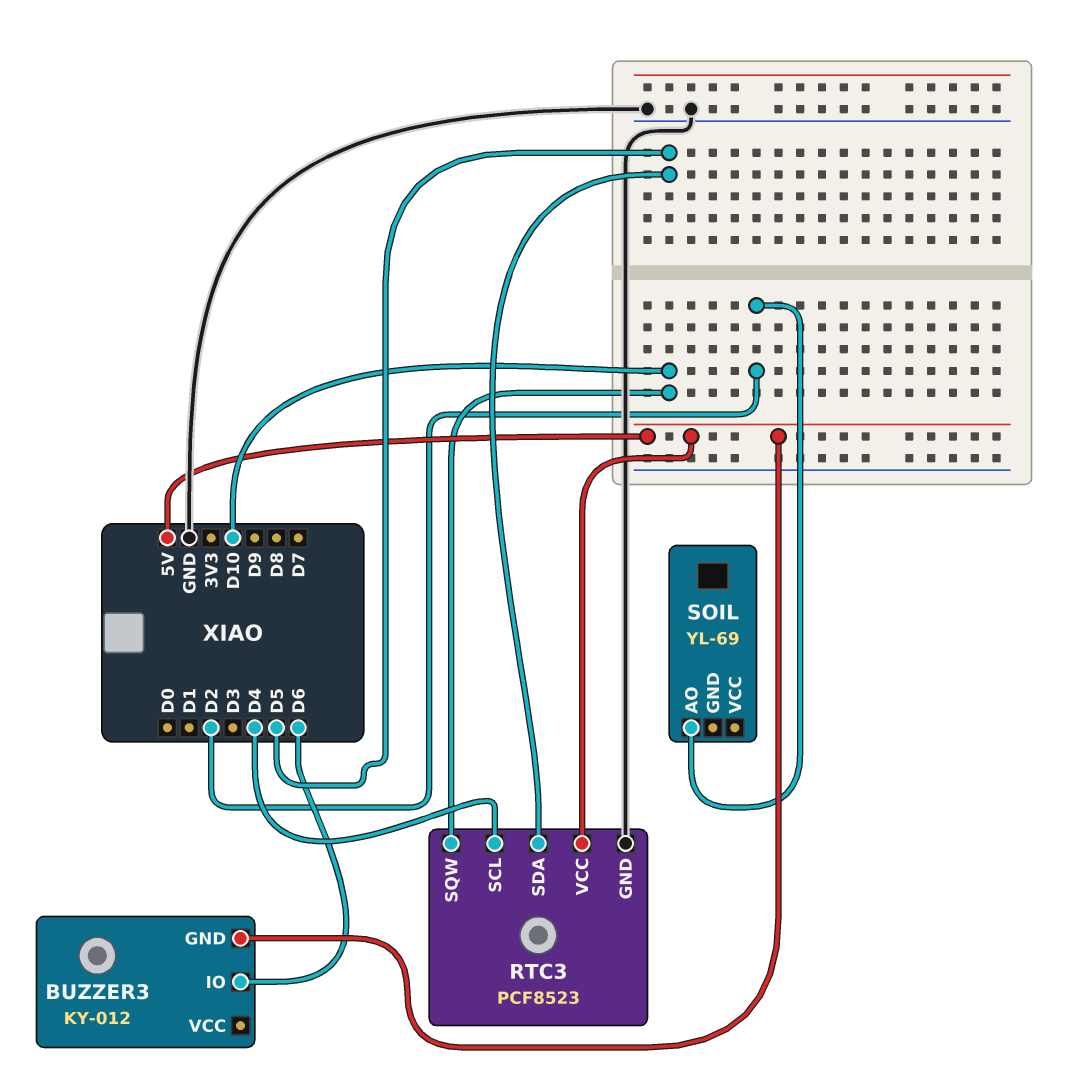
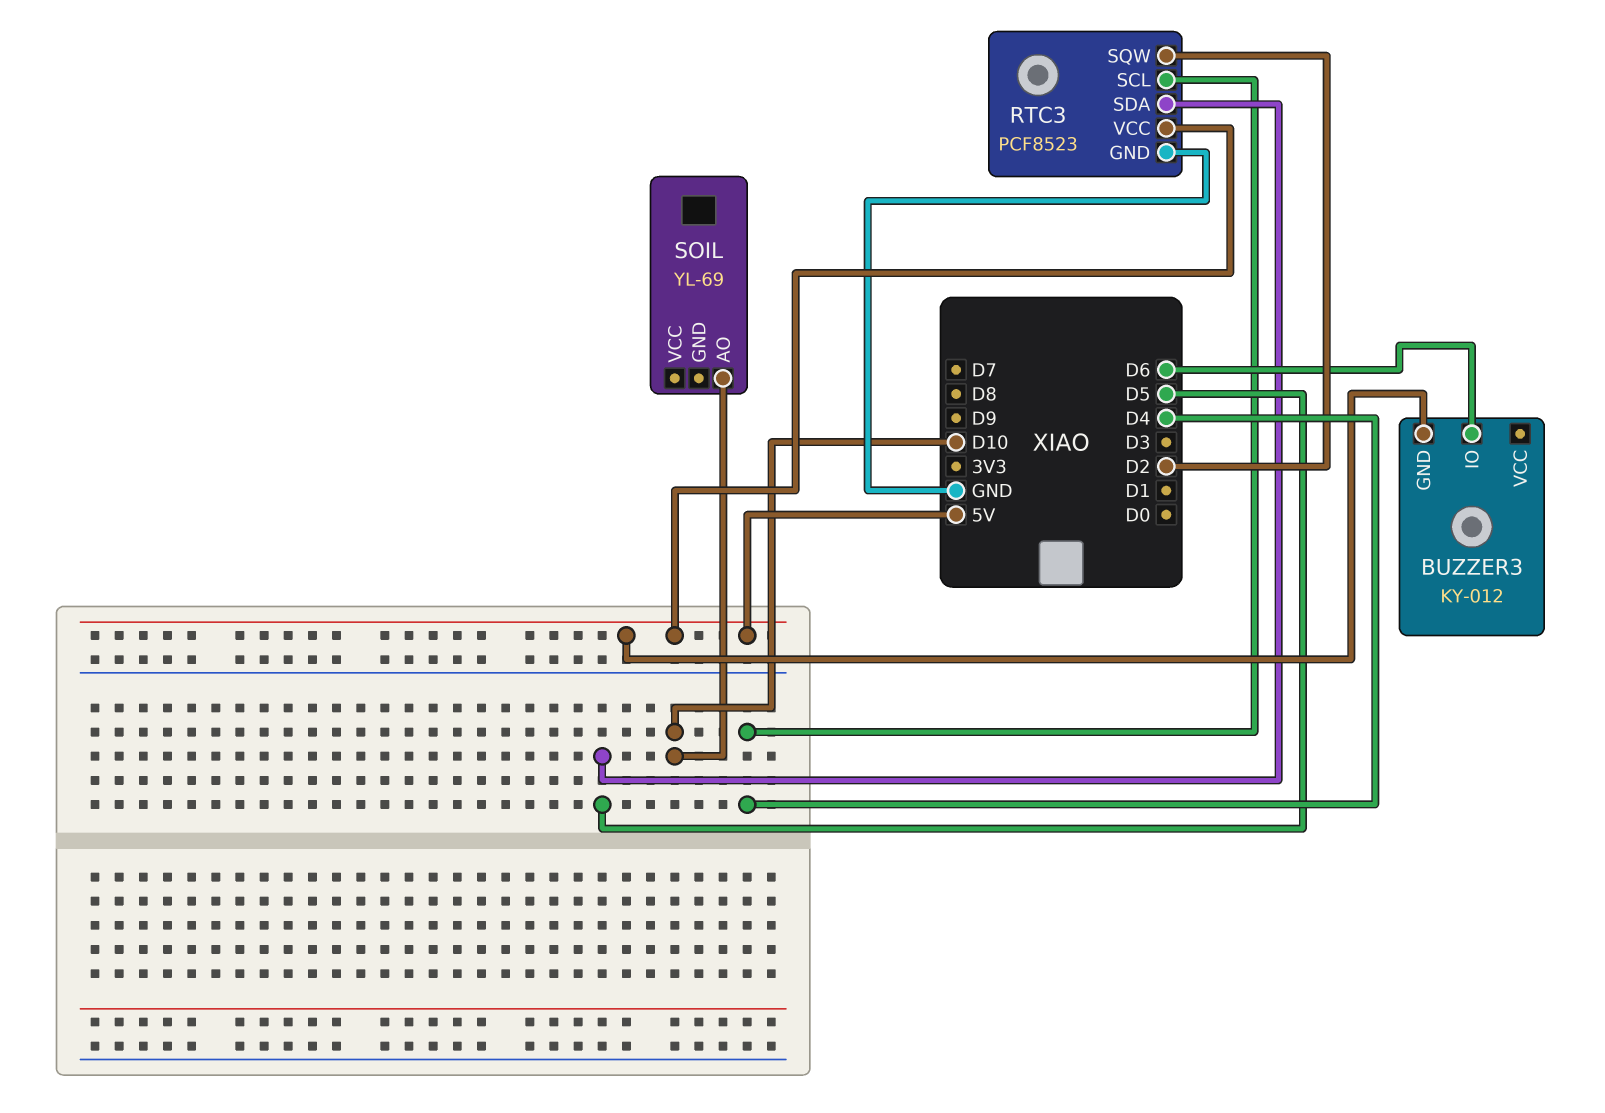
RTC3 pin SQW: D10 -> D2
SOIL pin AO: D2 -> D10

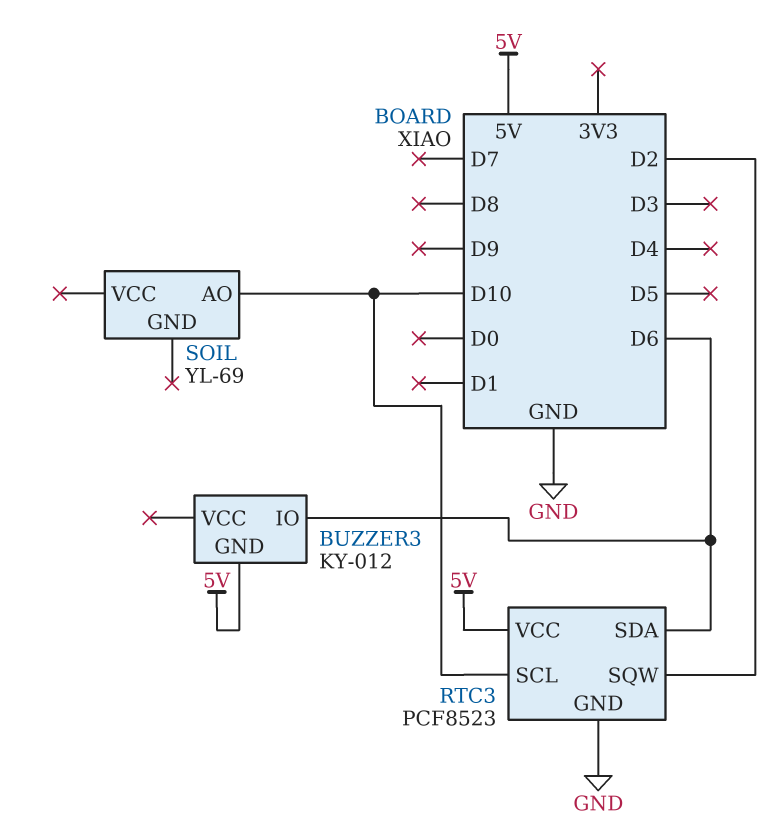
RTC3 pin SCL: D4 -> D10
RTC3 pin SDA: D5 -> D6

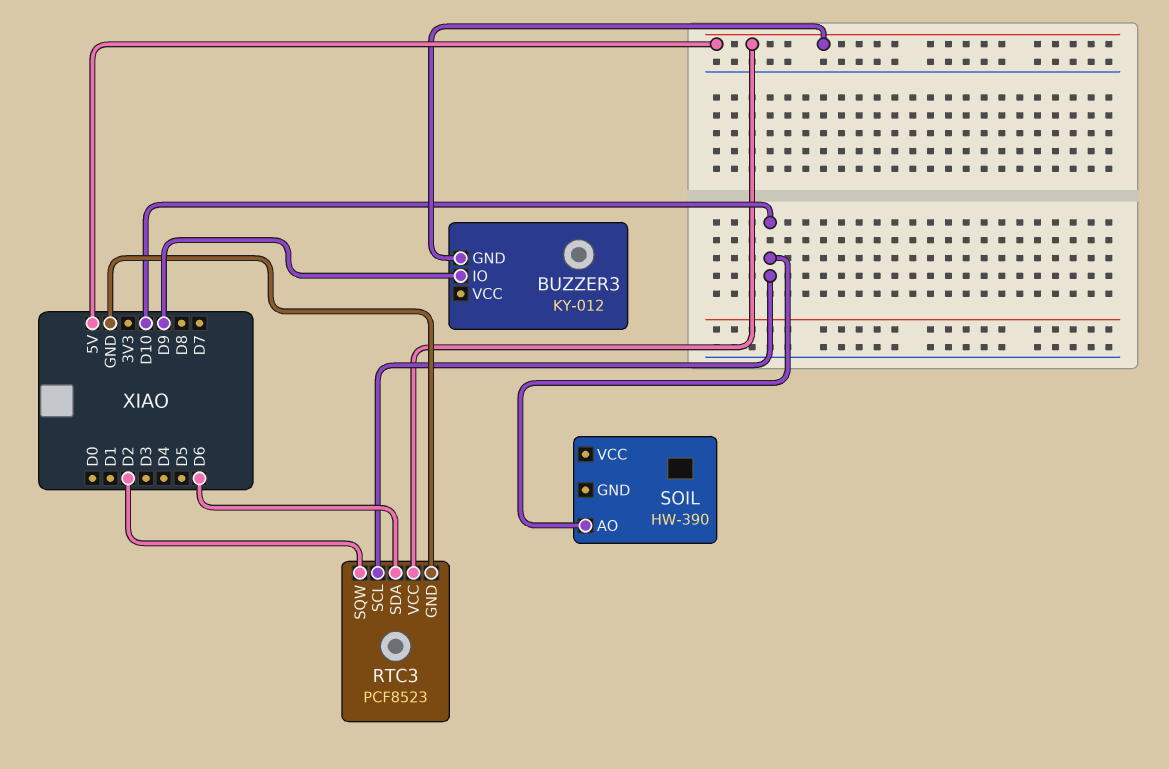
BUZZER3 pin IO: D6 -> D9
SOIL: YL-69 -> HW-390

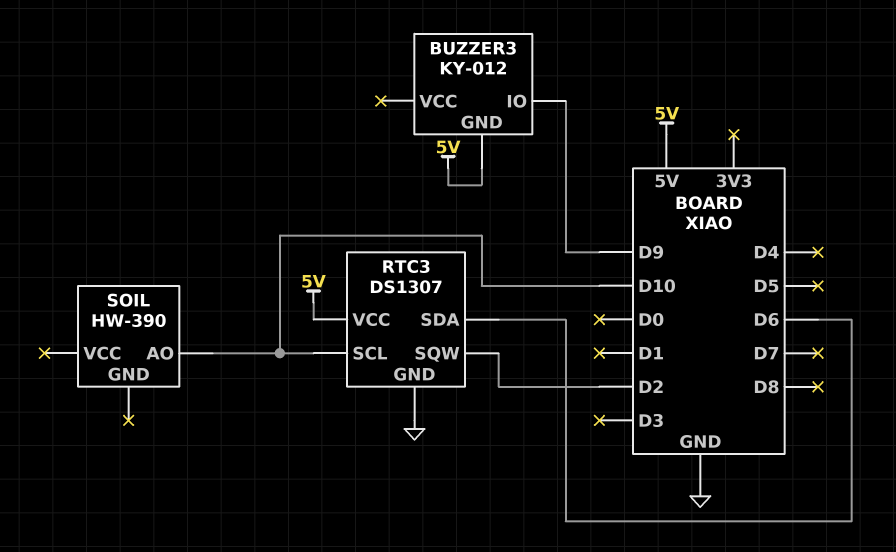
RTC3: PCF8523 -> DS1307

